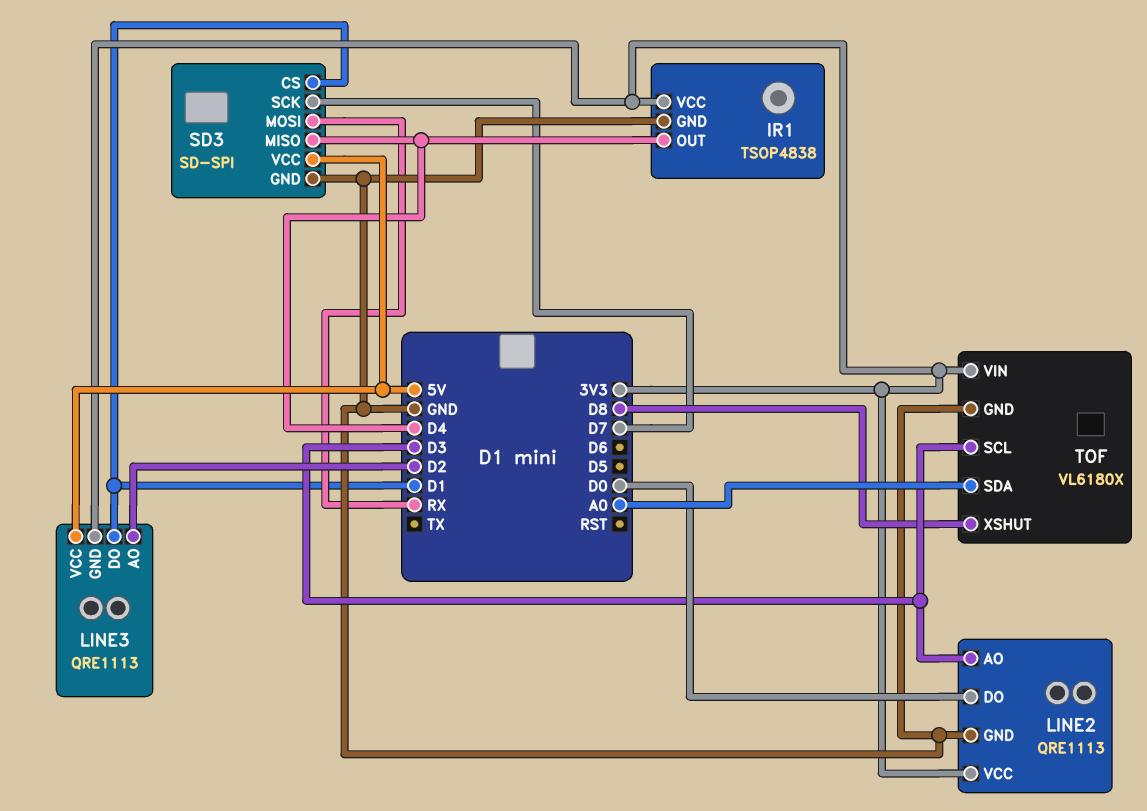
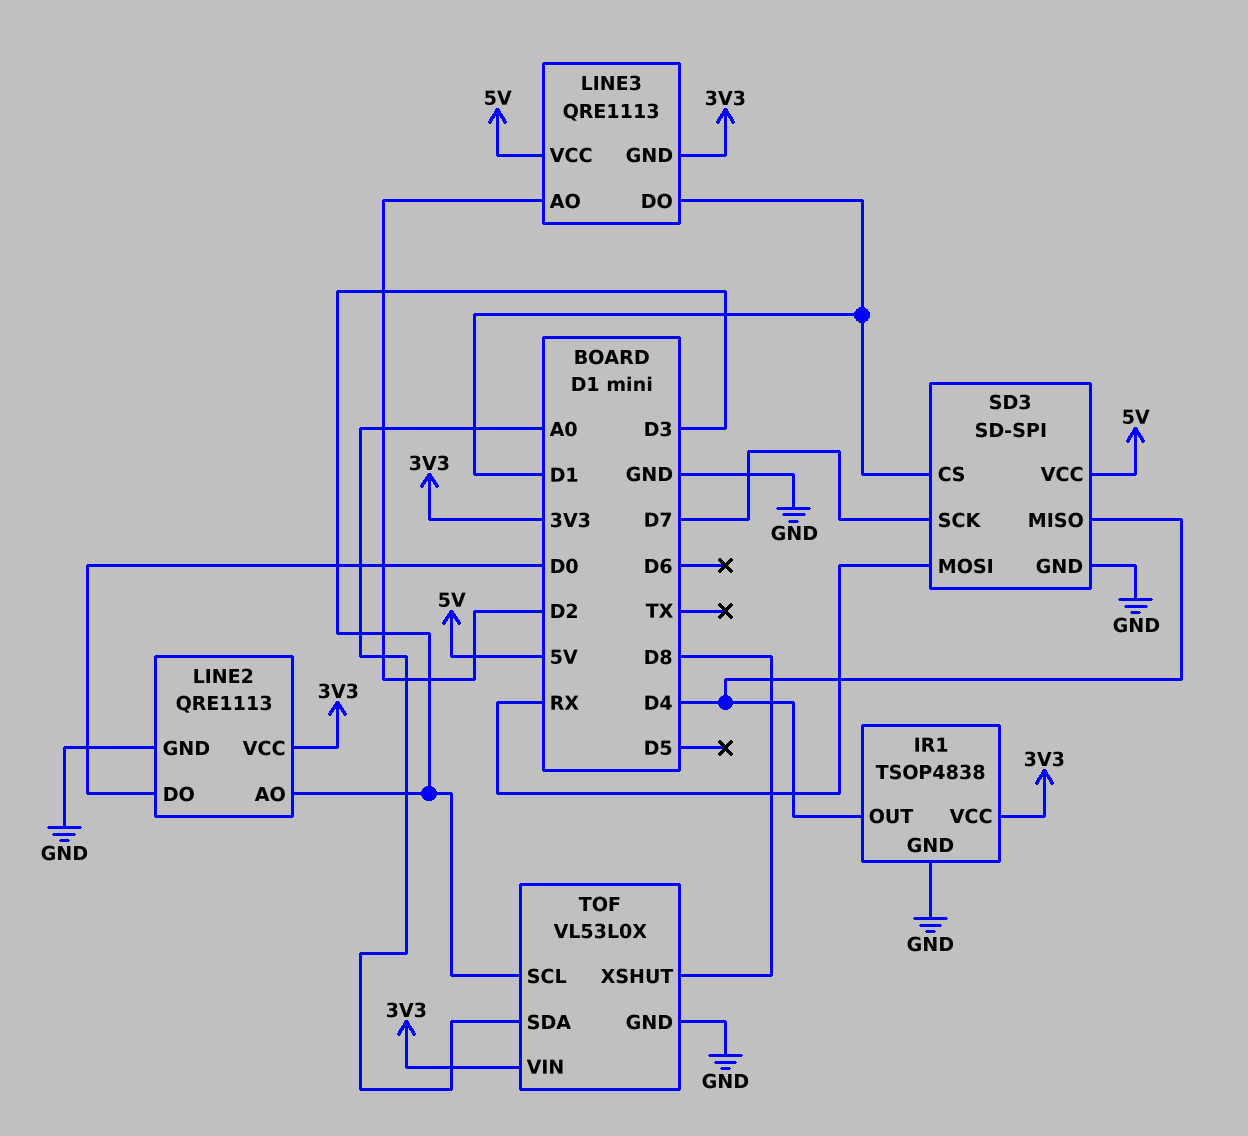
TOF: VL6180X -> VL53L0X

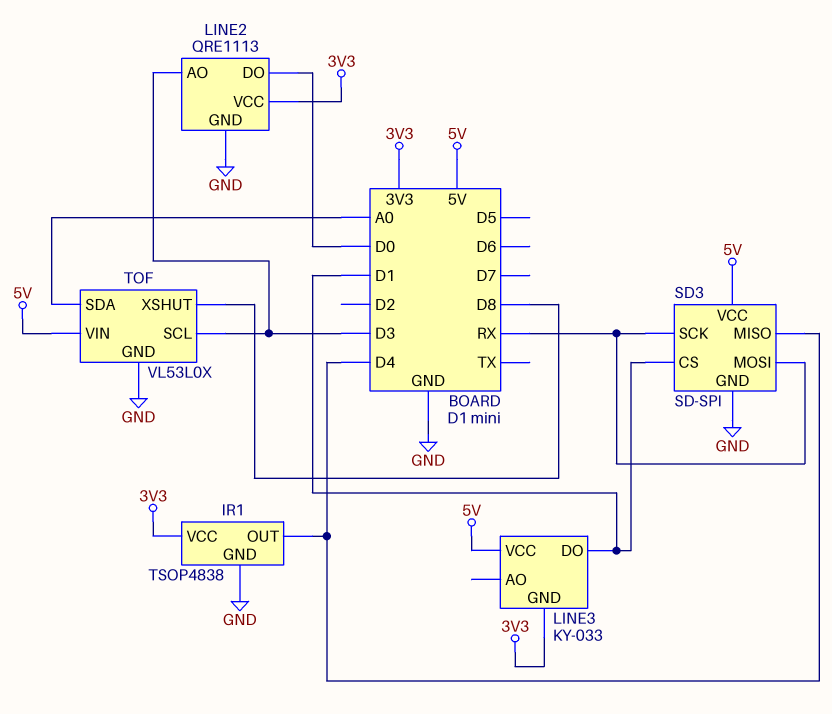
LINE3: QRE1113 -> KY-033
LINE3 pin AO: D2 -> none
SD3 pin SCK: D7 -> RX
TOF pin VIN: 3V3 -> 5V

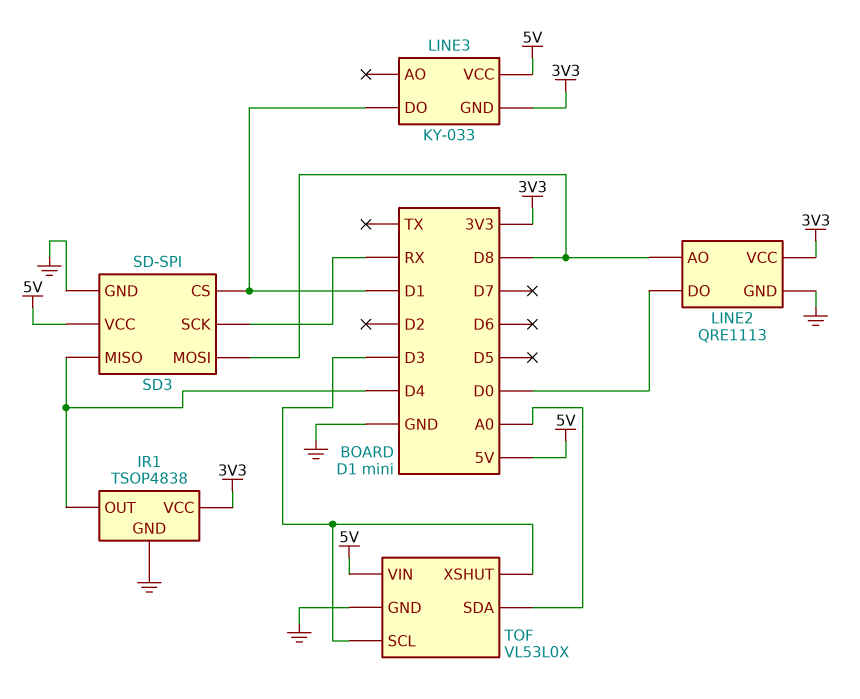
LINE2 pin AO: D3 -> D8
SD3 pin MOSI: RX -> D8
TOF pin XSHUT: D8 -> D3

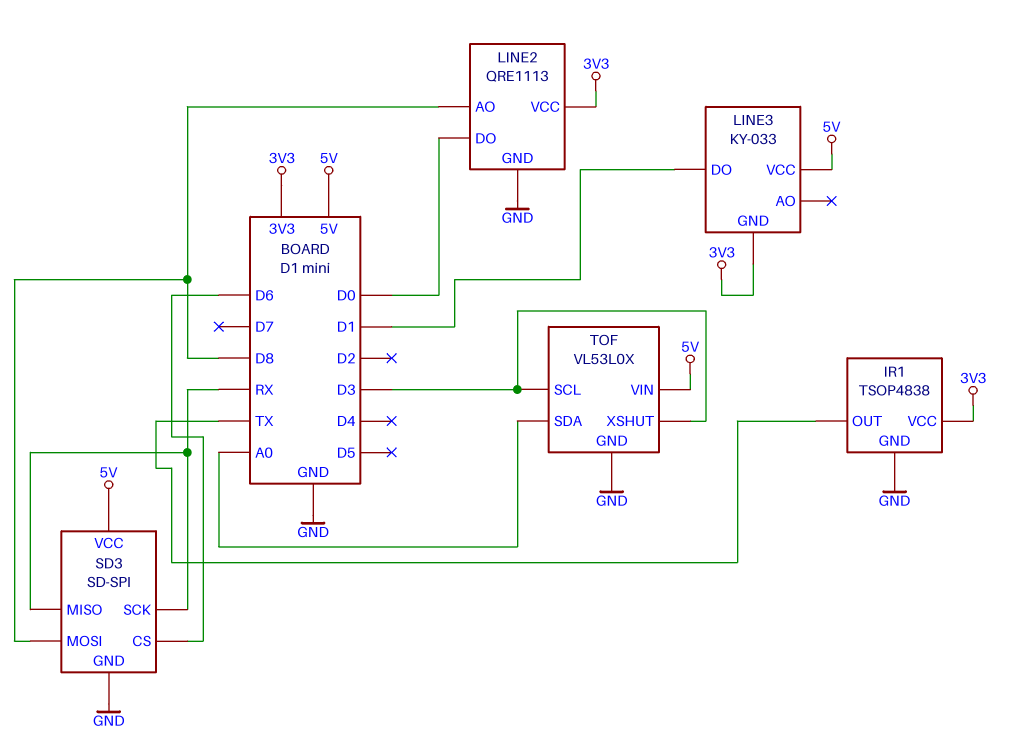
IR1 pin OUT: D4 -> TX
SD3 pin CS: D1 -> D6
SD3 pin MISO: D4 -> RX

